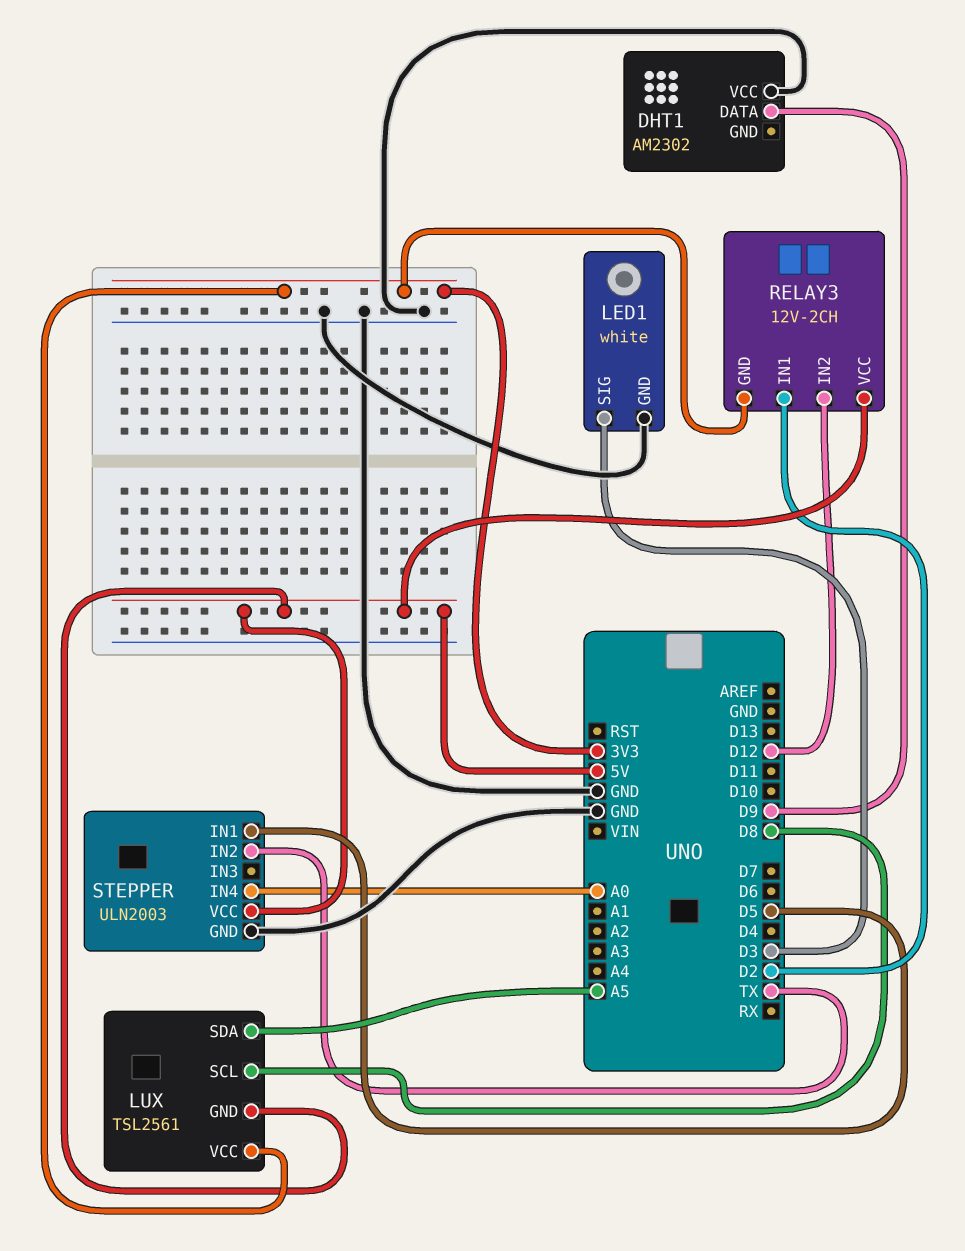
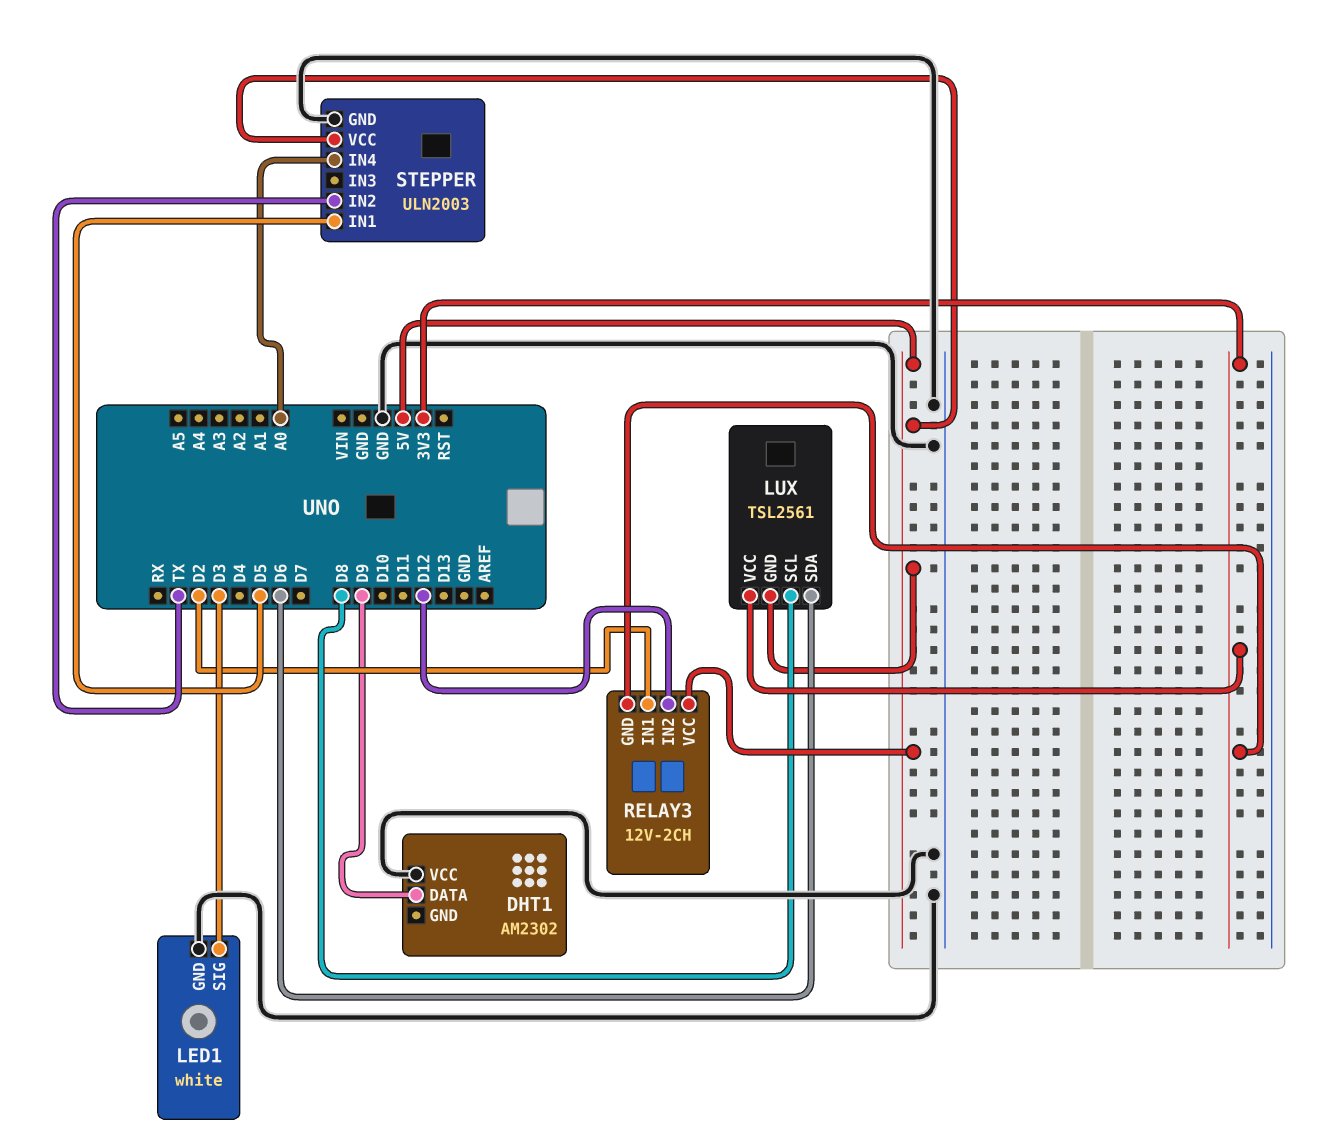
LUX pin SDA: A5 -> D6

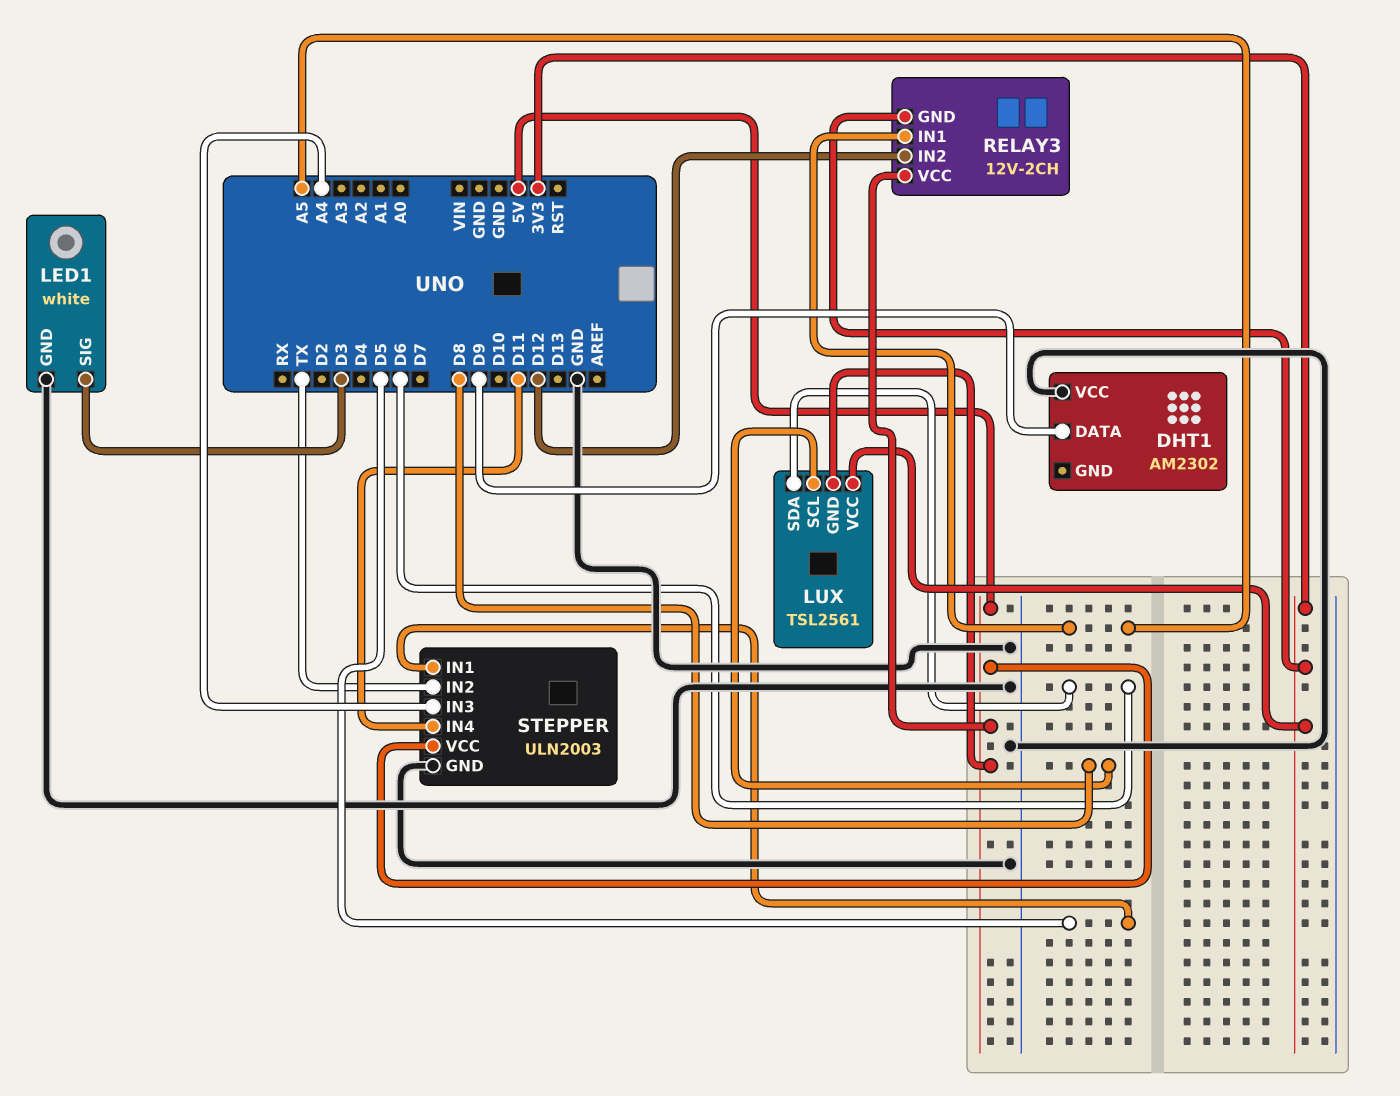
RELAY3 pin IN1: D2 -> A5
STEPPER pin IN3: none -> A4
STEPPER pin IN4: A0 -> D11

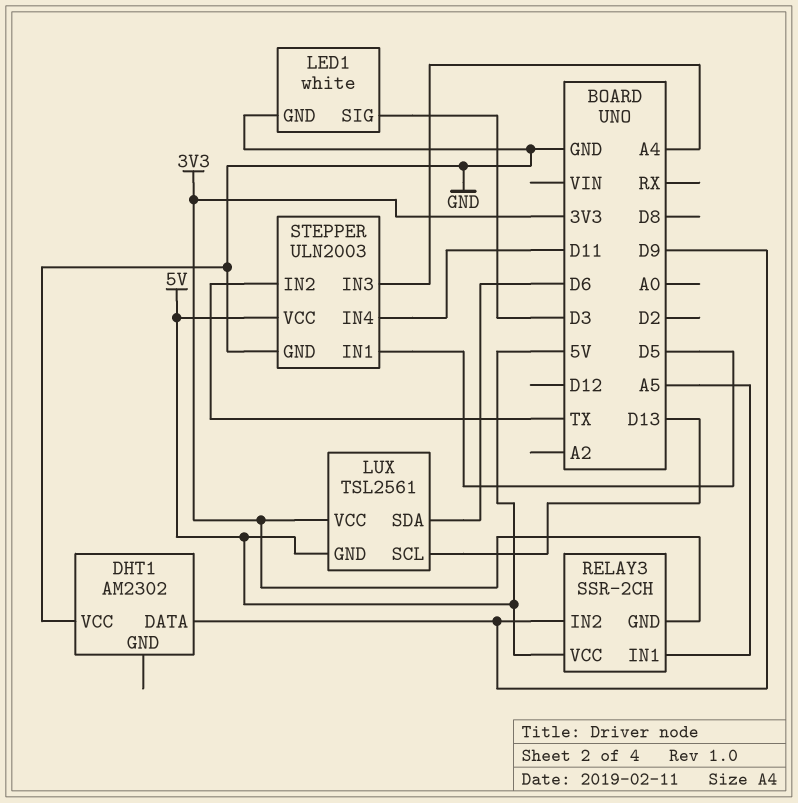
LUX pin SCL: D8 -> D13
RELAY3: 12V-2CH -> SSR-2CH
RELAY3 pin IN2: D12 -> D9

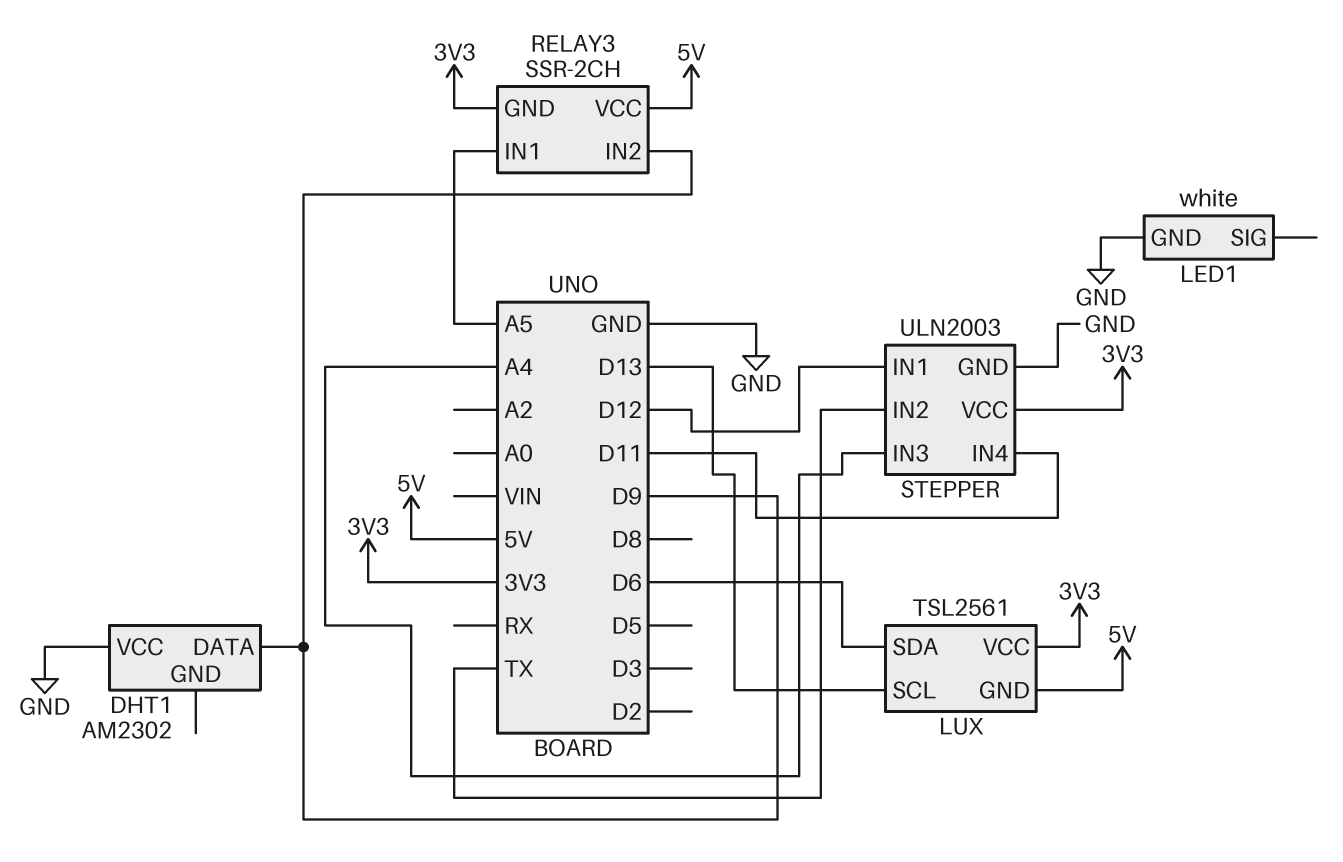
LED1 pin SIG: D3 -> none
STEPPER pin IN1: D5 -> D12
STEPPER pin VCC: 5V -> 3V3

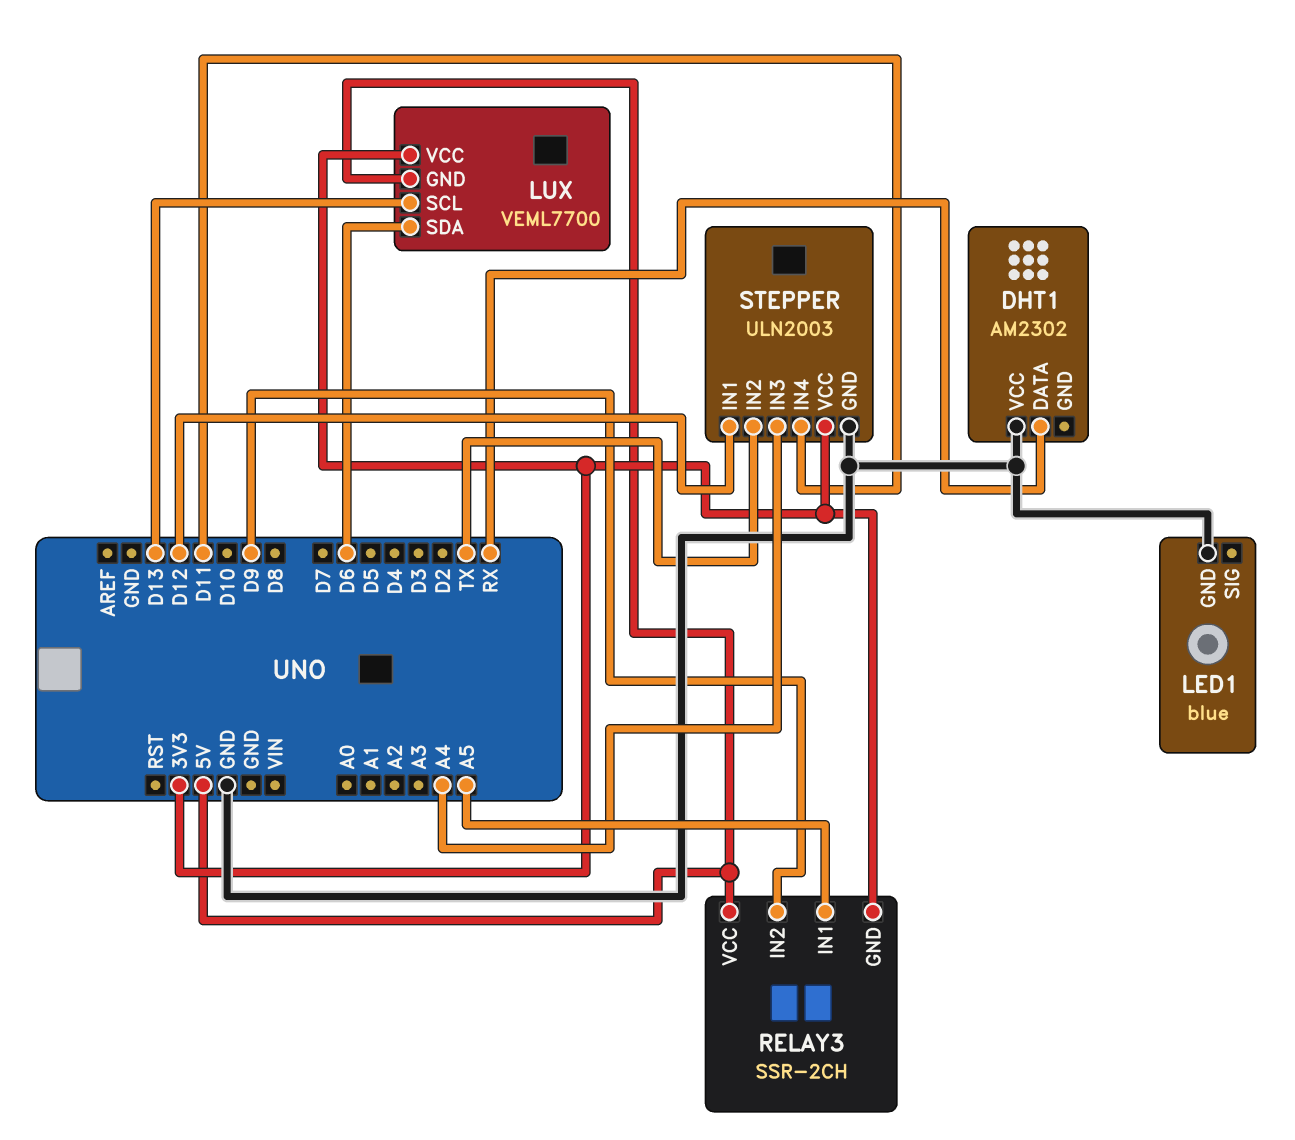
DHT1 pin DATA: D9 -> RX
LED1: white -> blue
LUX: TSL2561 -> VEML7700

